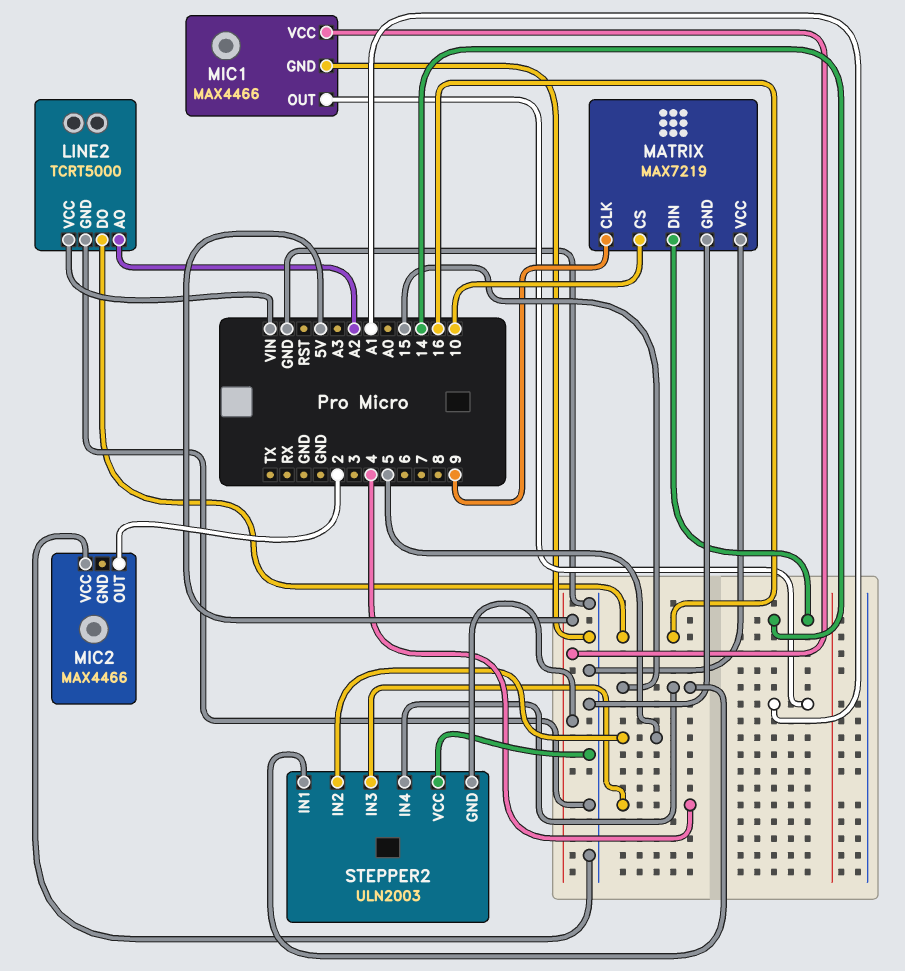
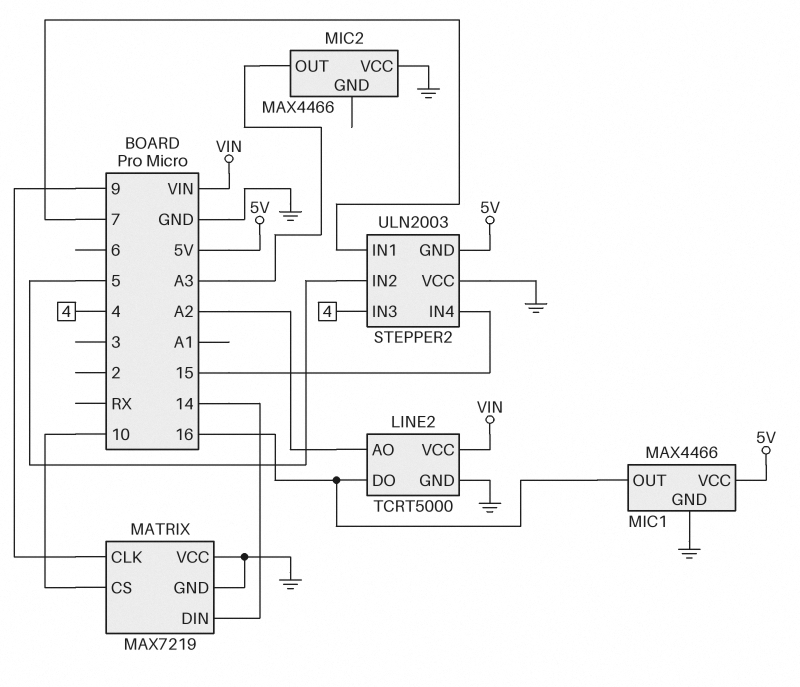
MIC1 pin OUT: A1 -> 16
MIC2 pin OUT: 2 -> A3
STEPPER2 pin IN1: 15 -> 7

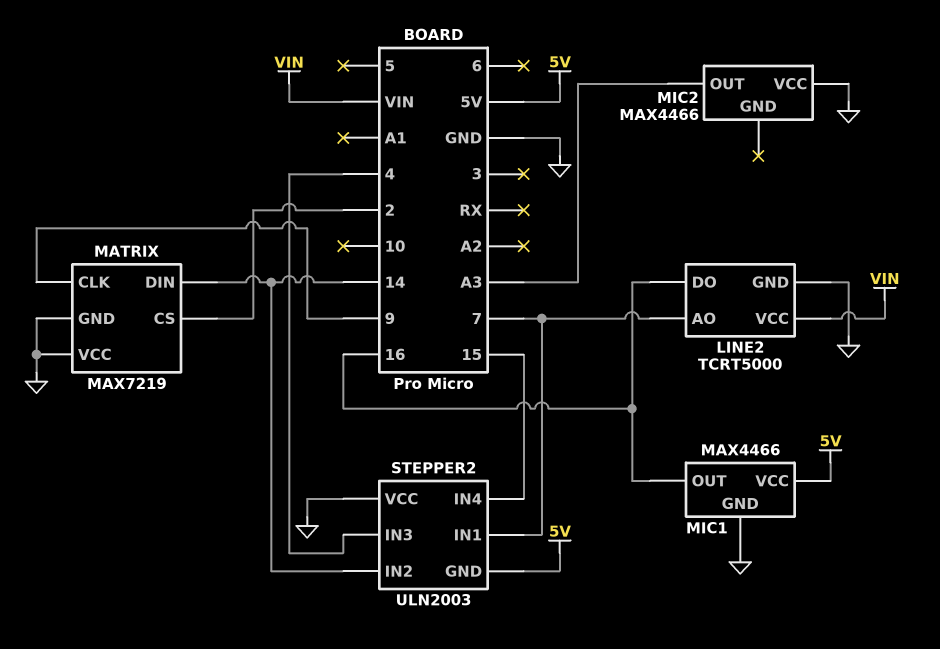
LINE2 pin AO: A2 -> 7
MATRIX pin CS: 10 -> 2
STEPPER2 pin IN2: 5 -> 14

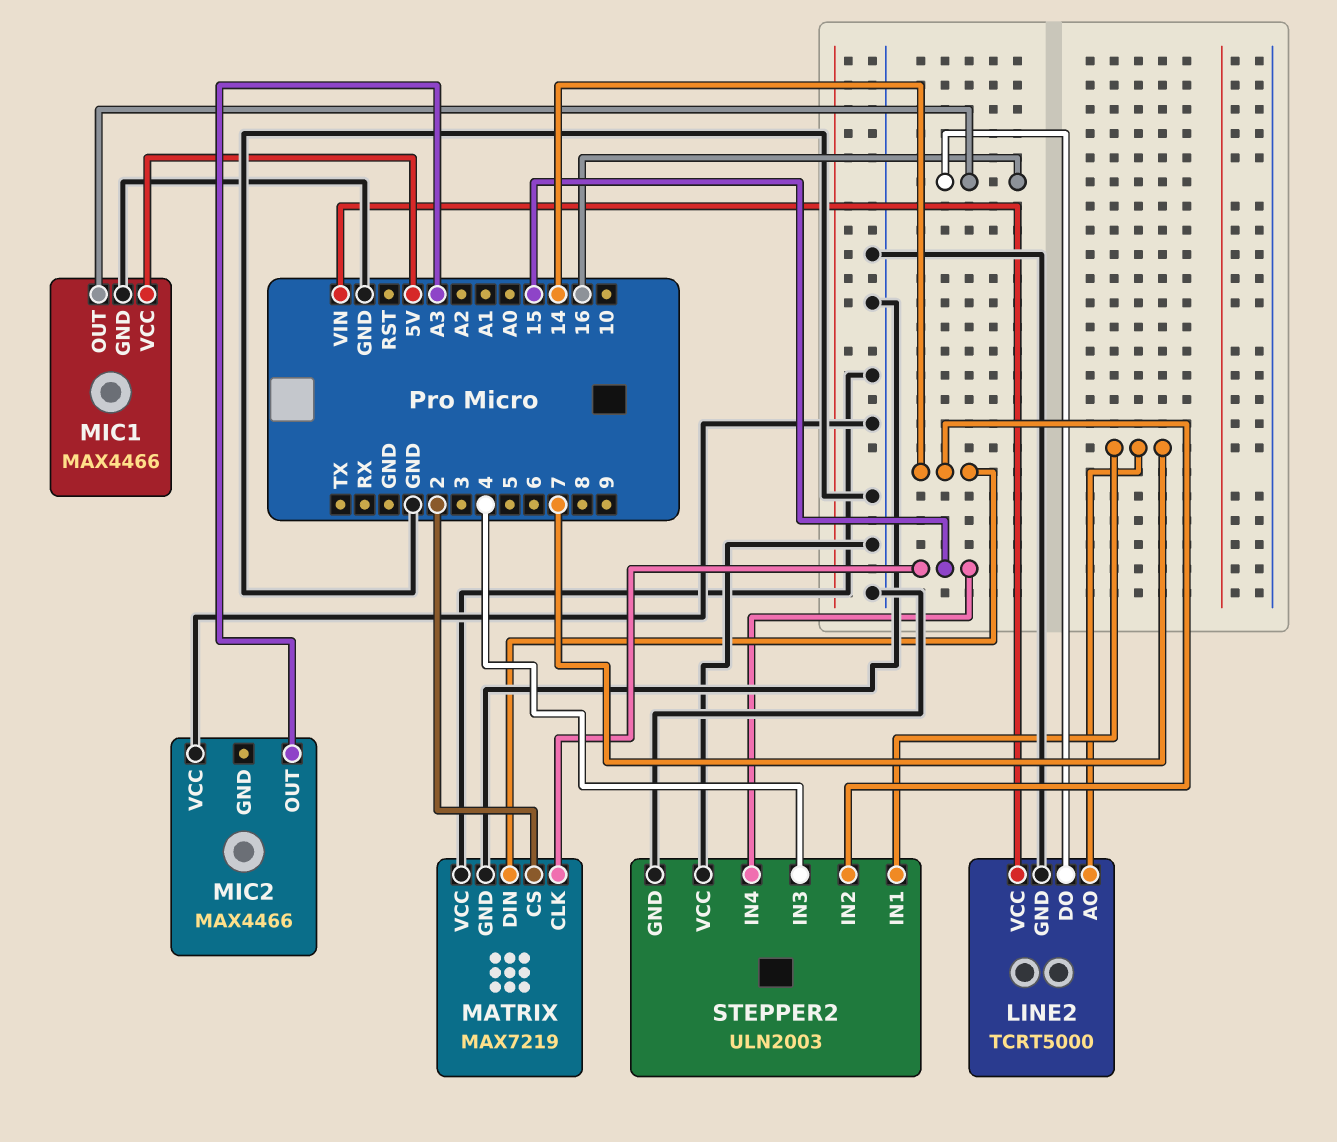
MATRIX pin CLK: 9 -> 15
STEPPER2 pin GND: 5V -> GND

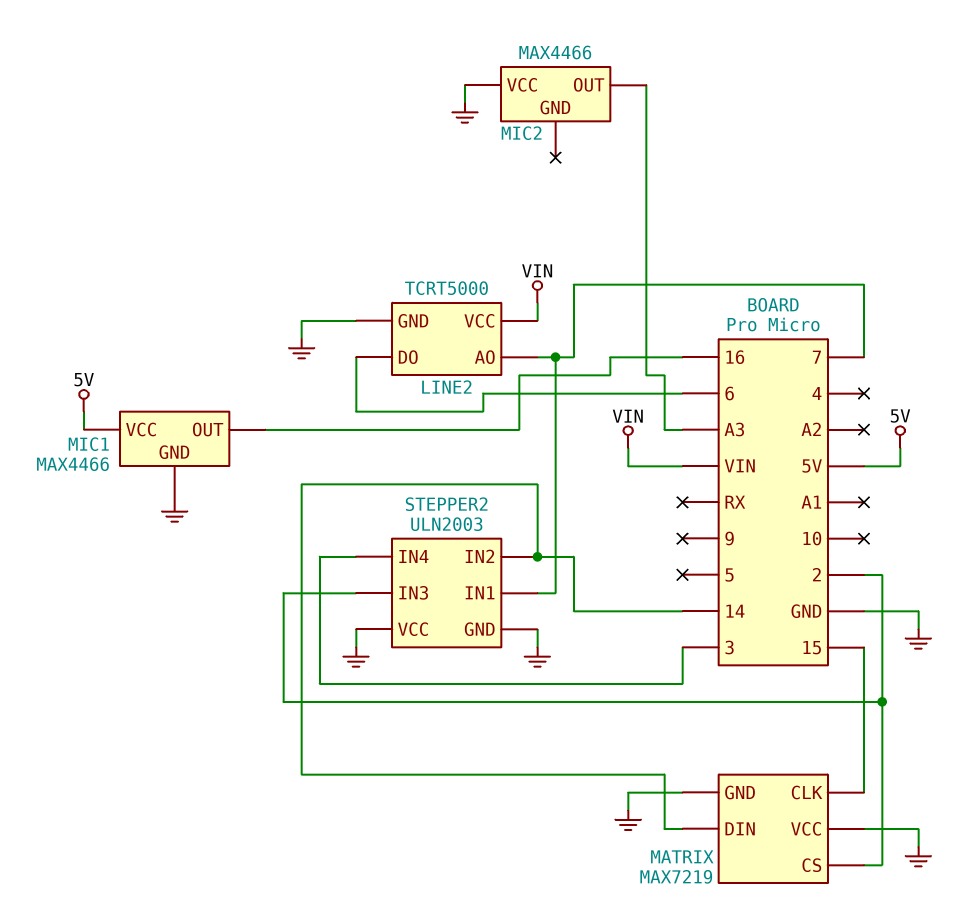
LINE2 pin DO: 16 -> 6
STEPPER2 pin IN3: 4 -> 2
STEPPER2 pin IN4: 15 -> 3

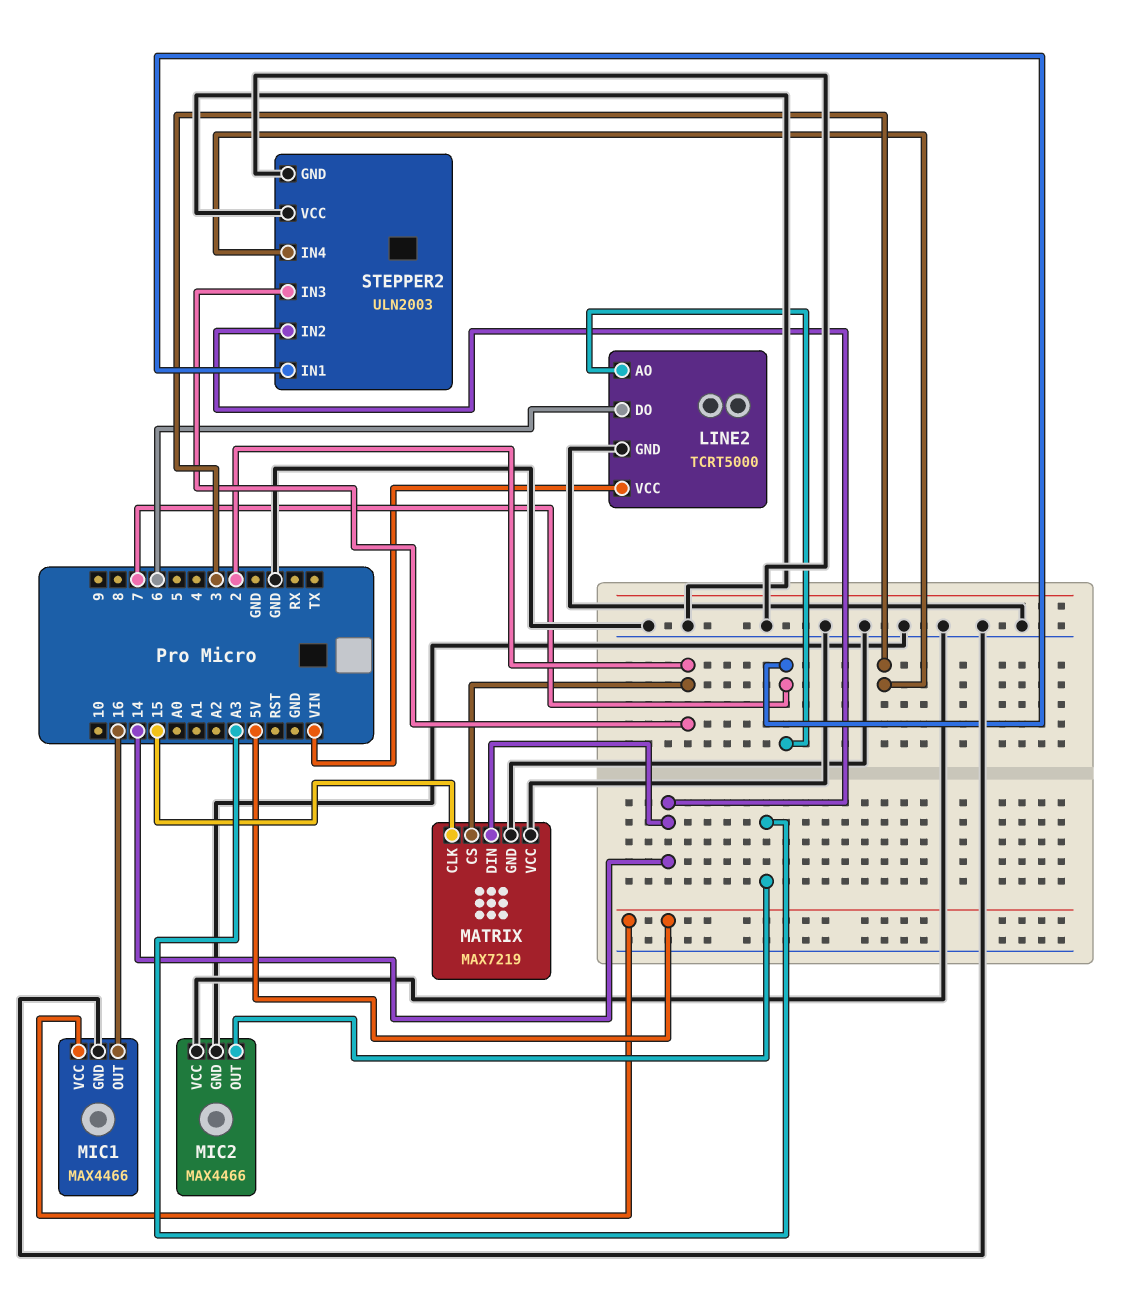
MIC2 pin GND: none -> GND

